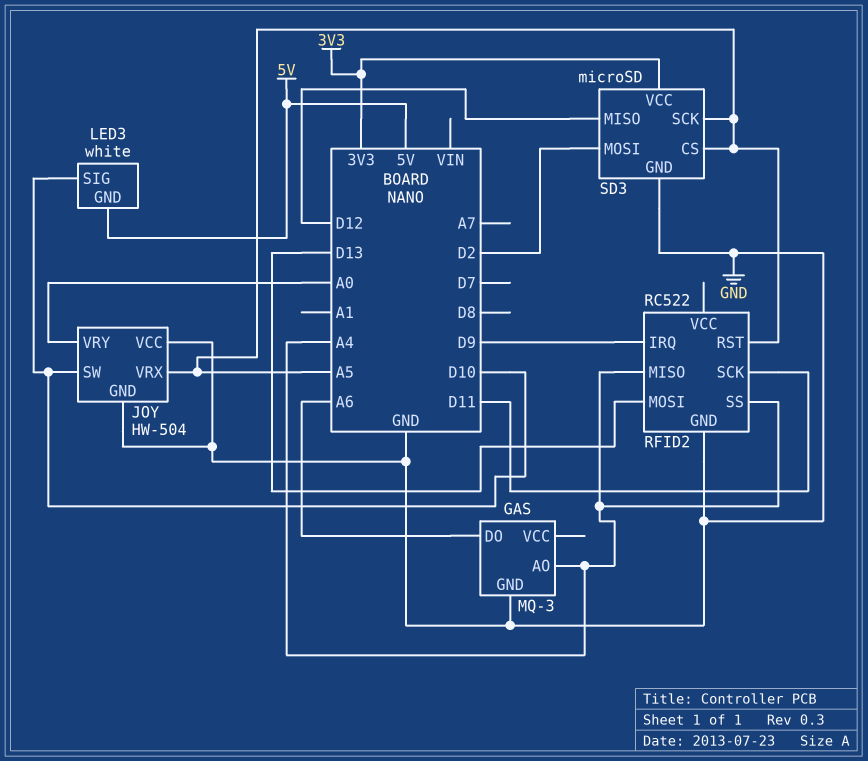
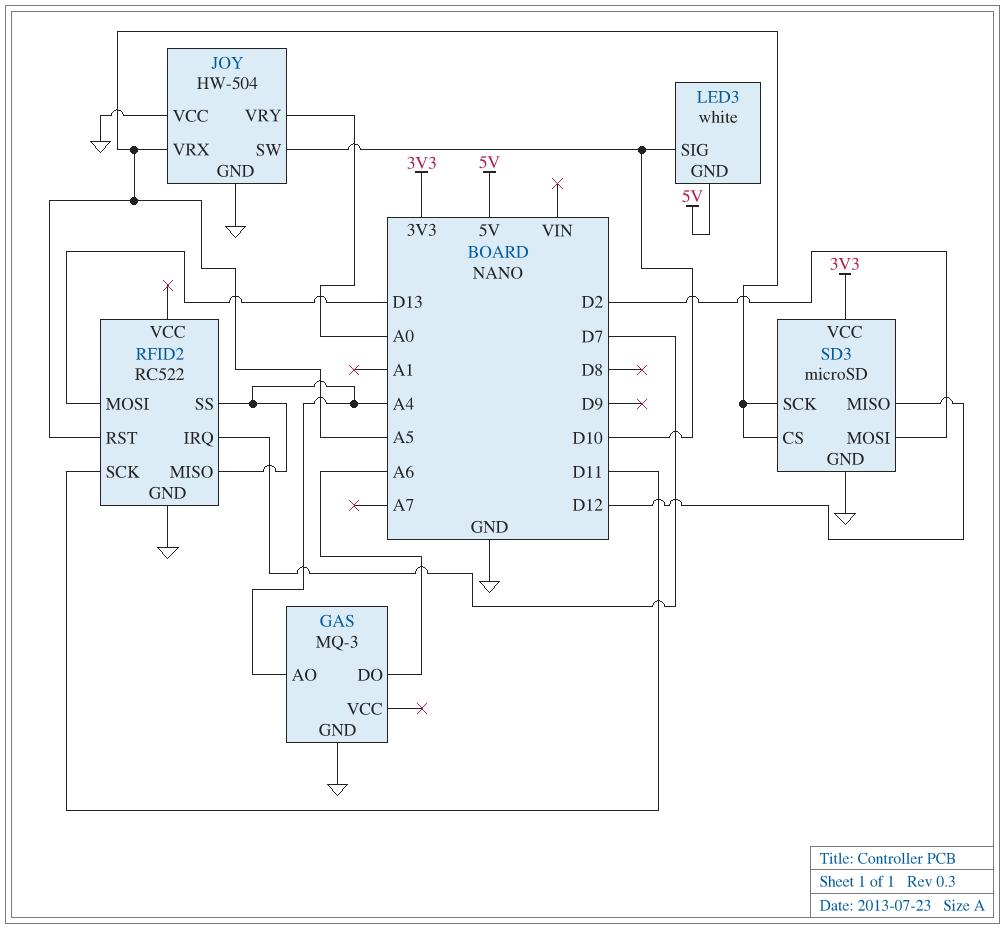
RFID2 pin IRQ: D9 -> D7

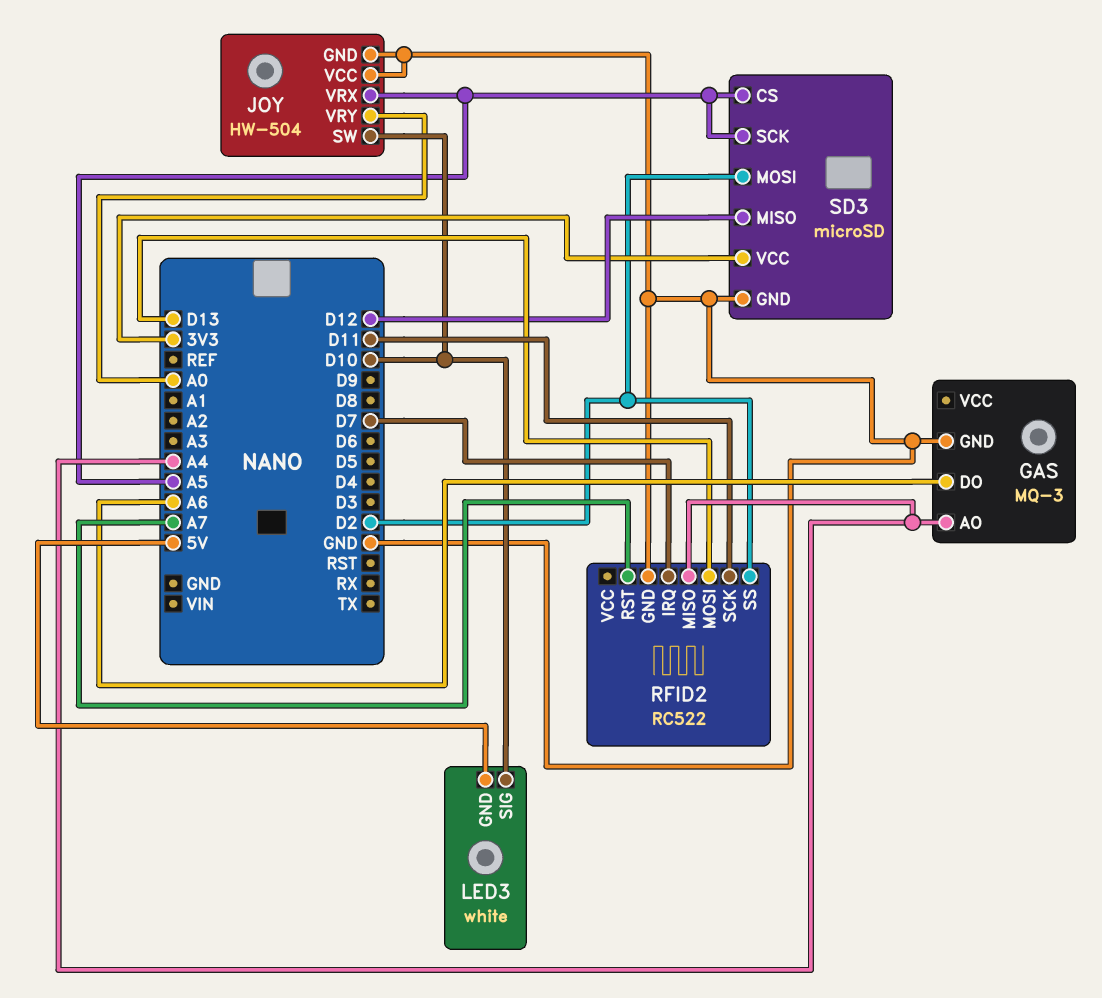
RFID2 pin RST: A5 -> A7
RFID2 pin SS: A4 -> D2

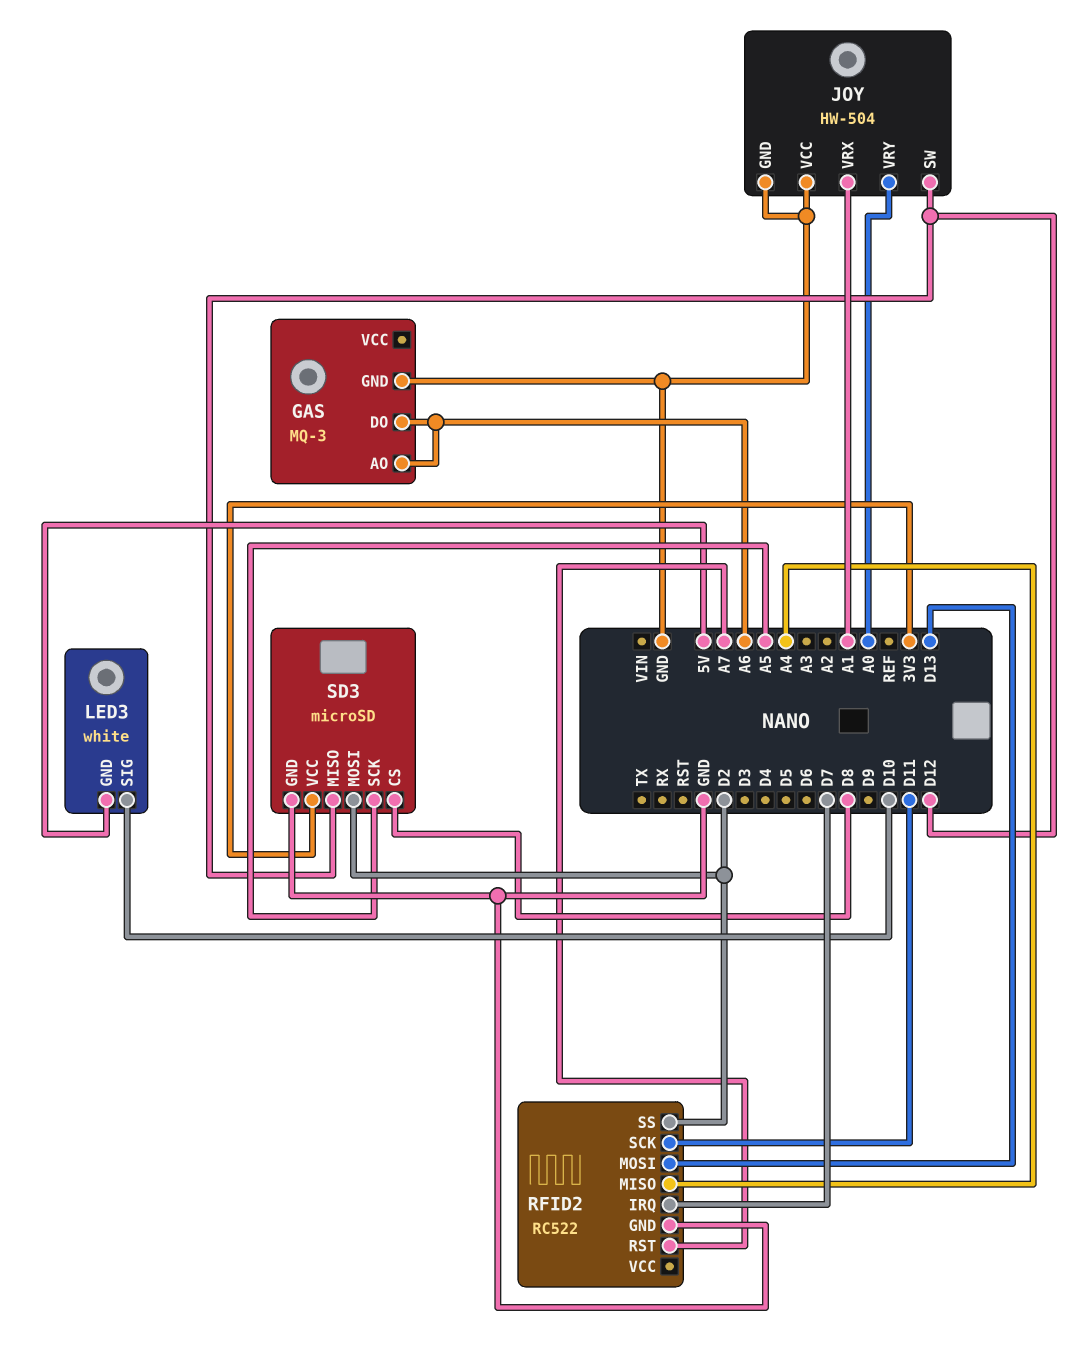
GAS pin AO: A4 -> A6
JOY pin SW: D10 -> D12
JOY pin VRX: A5 -> A1
SD3 pin CS: A5 -> D8

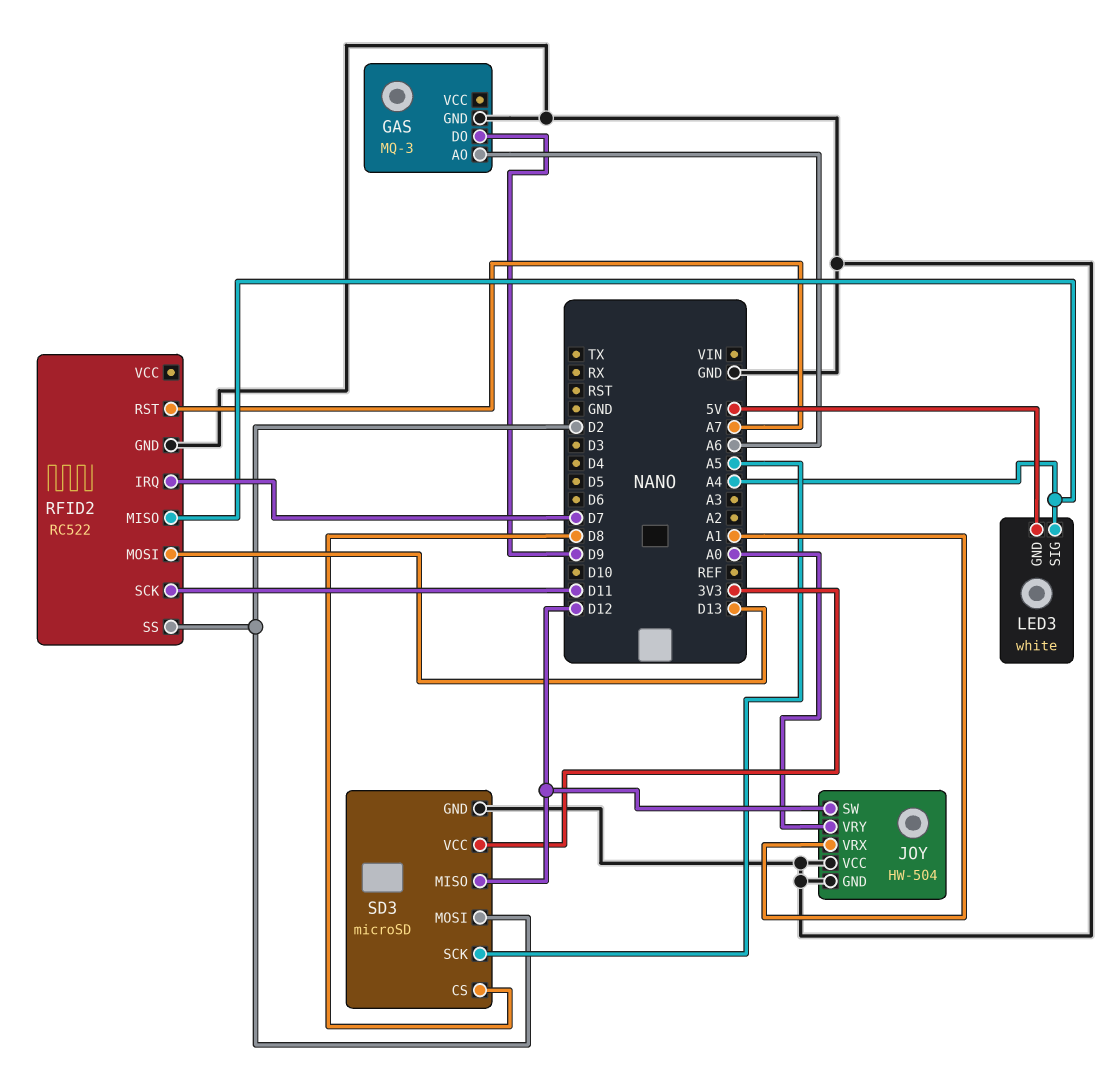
GAS pin DO: A6 -> D9
LED3 pin SIG: D10 -> A4

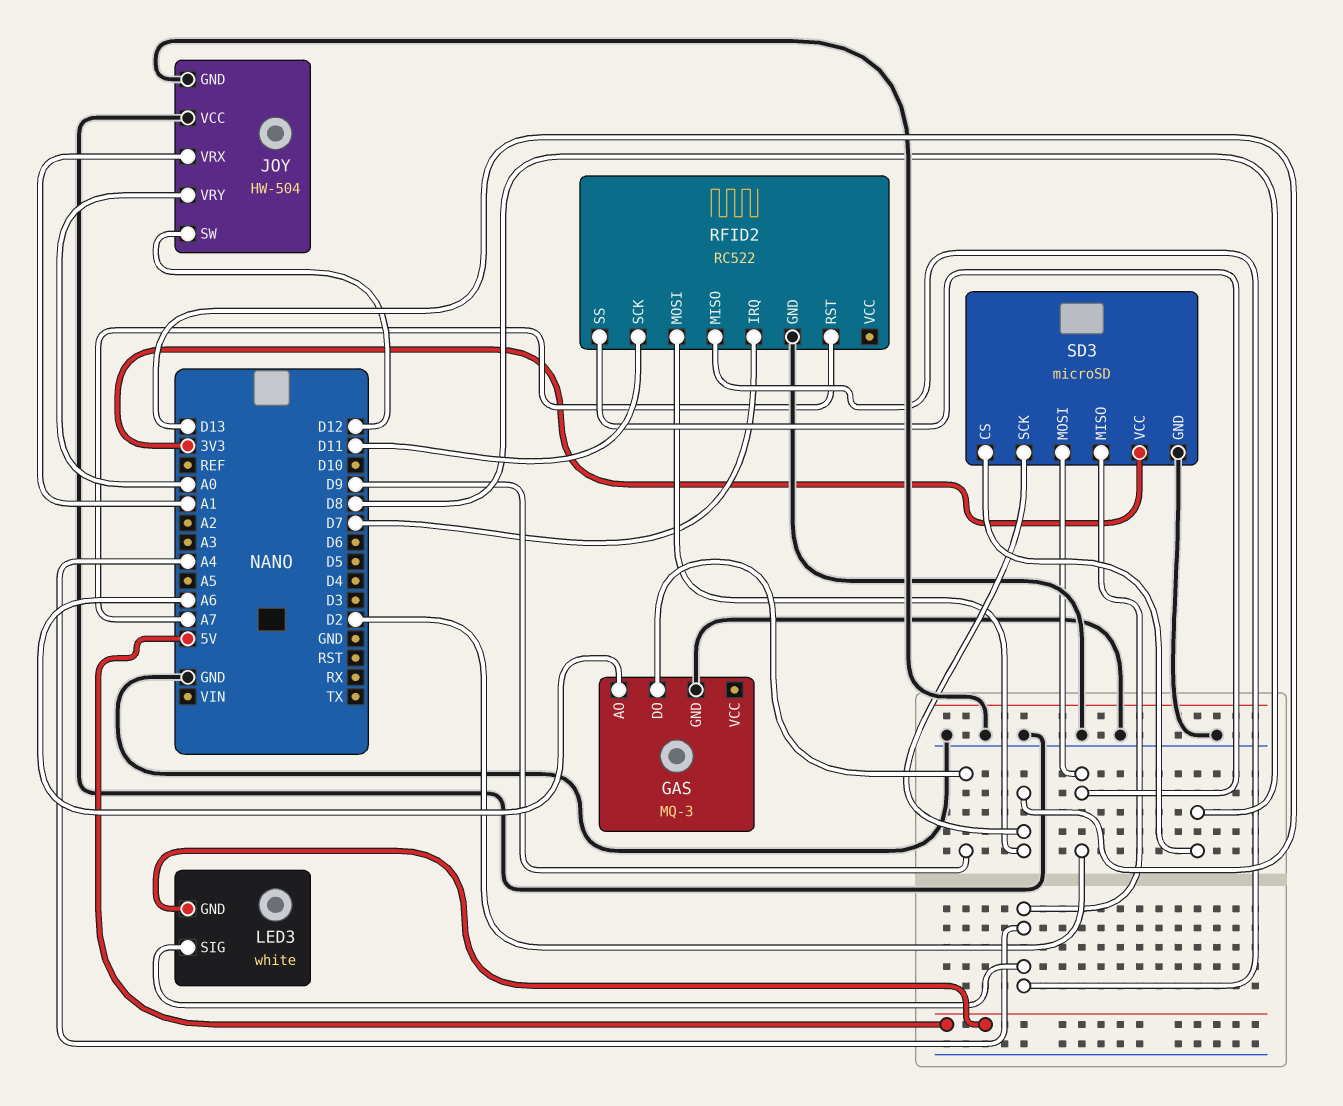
SD3 pin MISO: D12 -> A4
SD3 pin SCK: A5 -> D13

